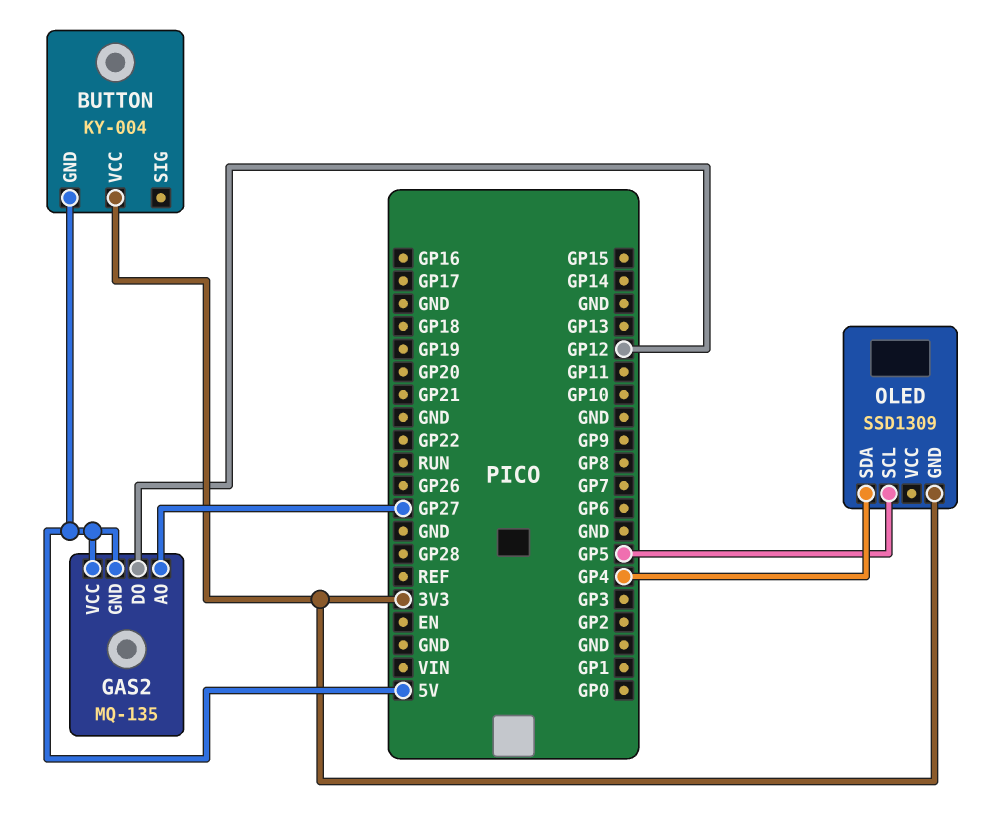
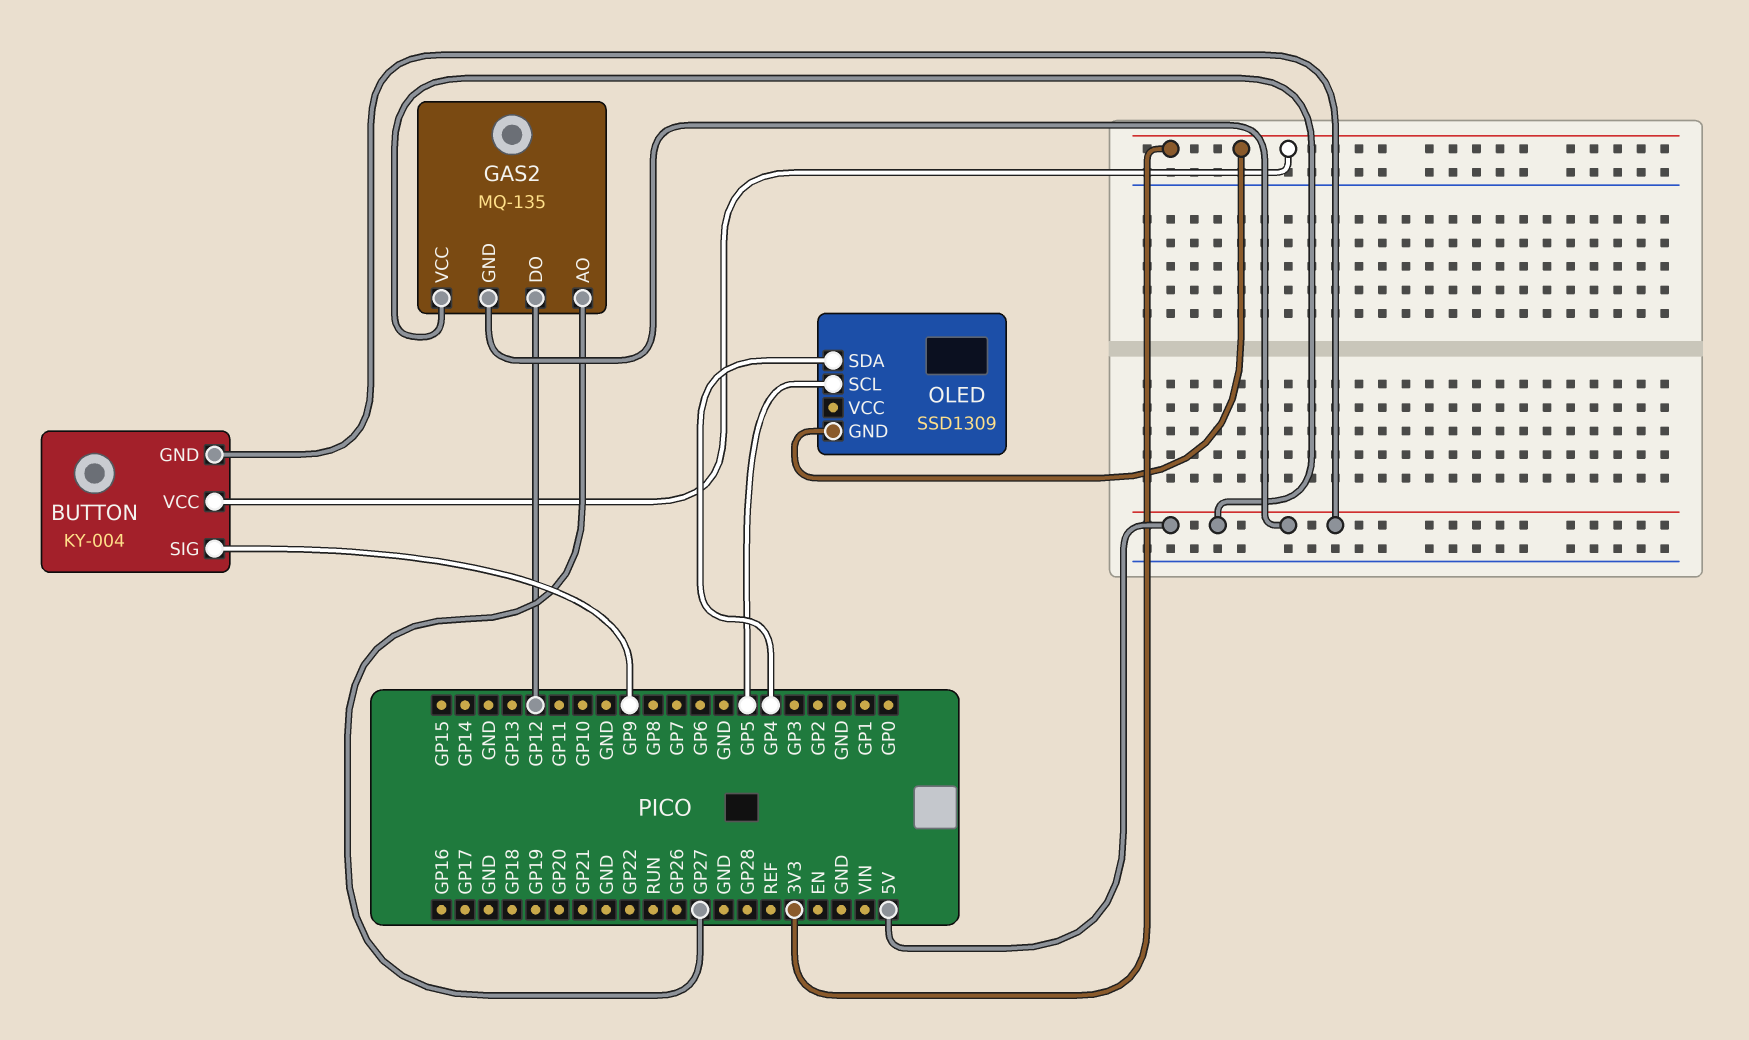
BUTTON pin SIG: none -> GP9

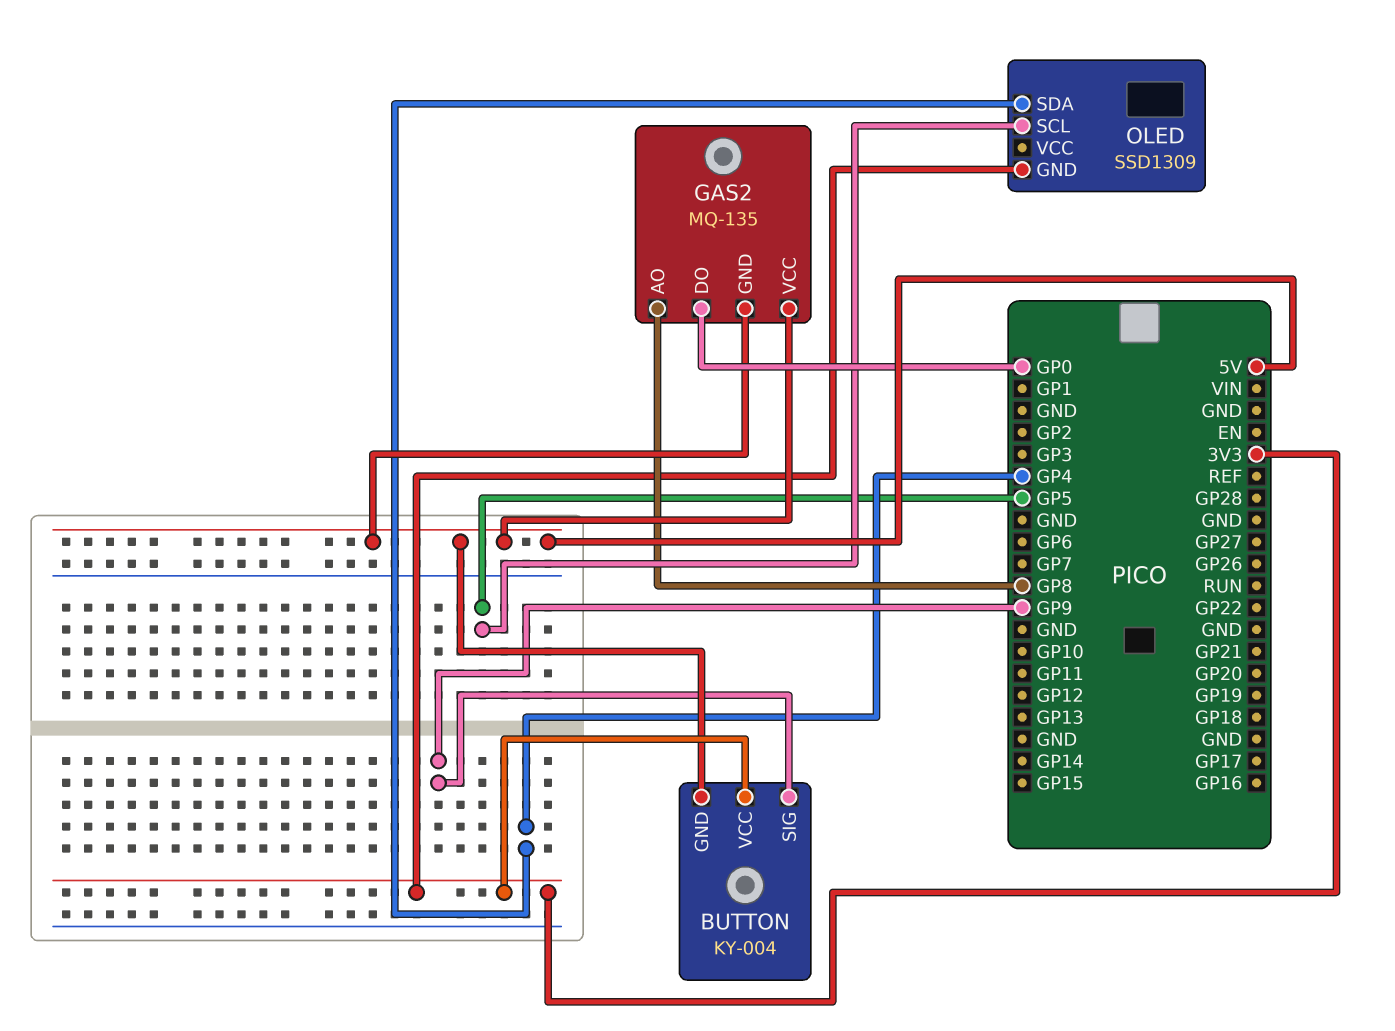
GAS2 pin AO: GP27 -> GP8
GAS2 pin DO: GP12 -> GP0

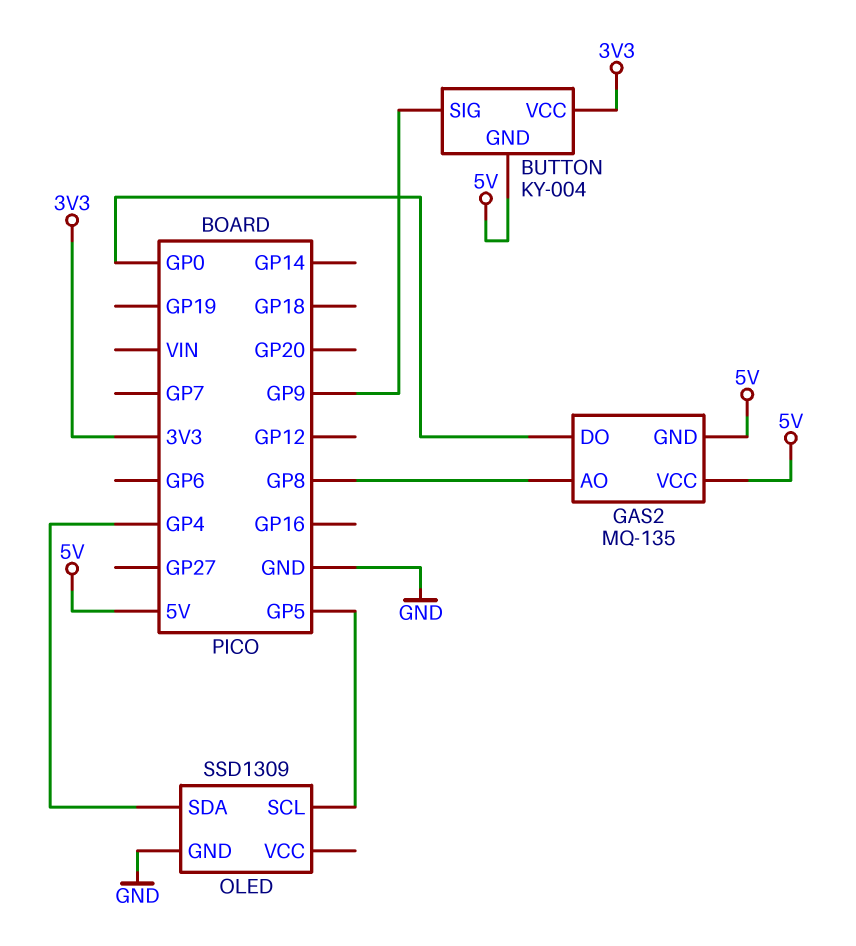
OLED pin GND: 3V3 -> GND

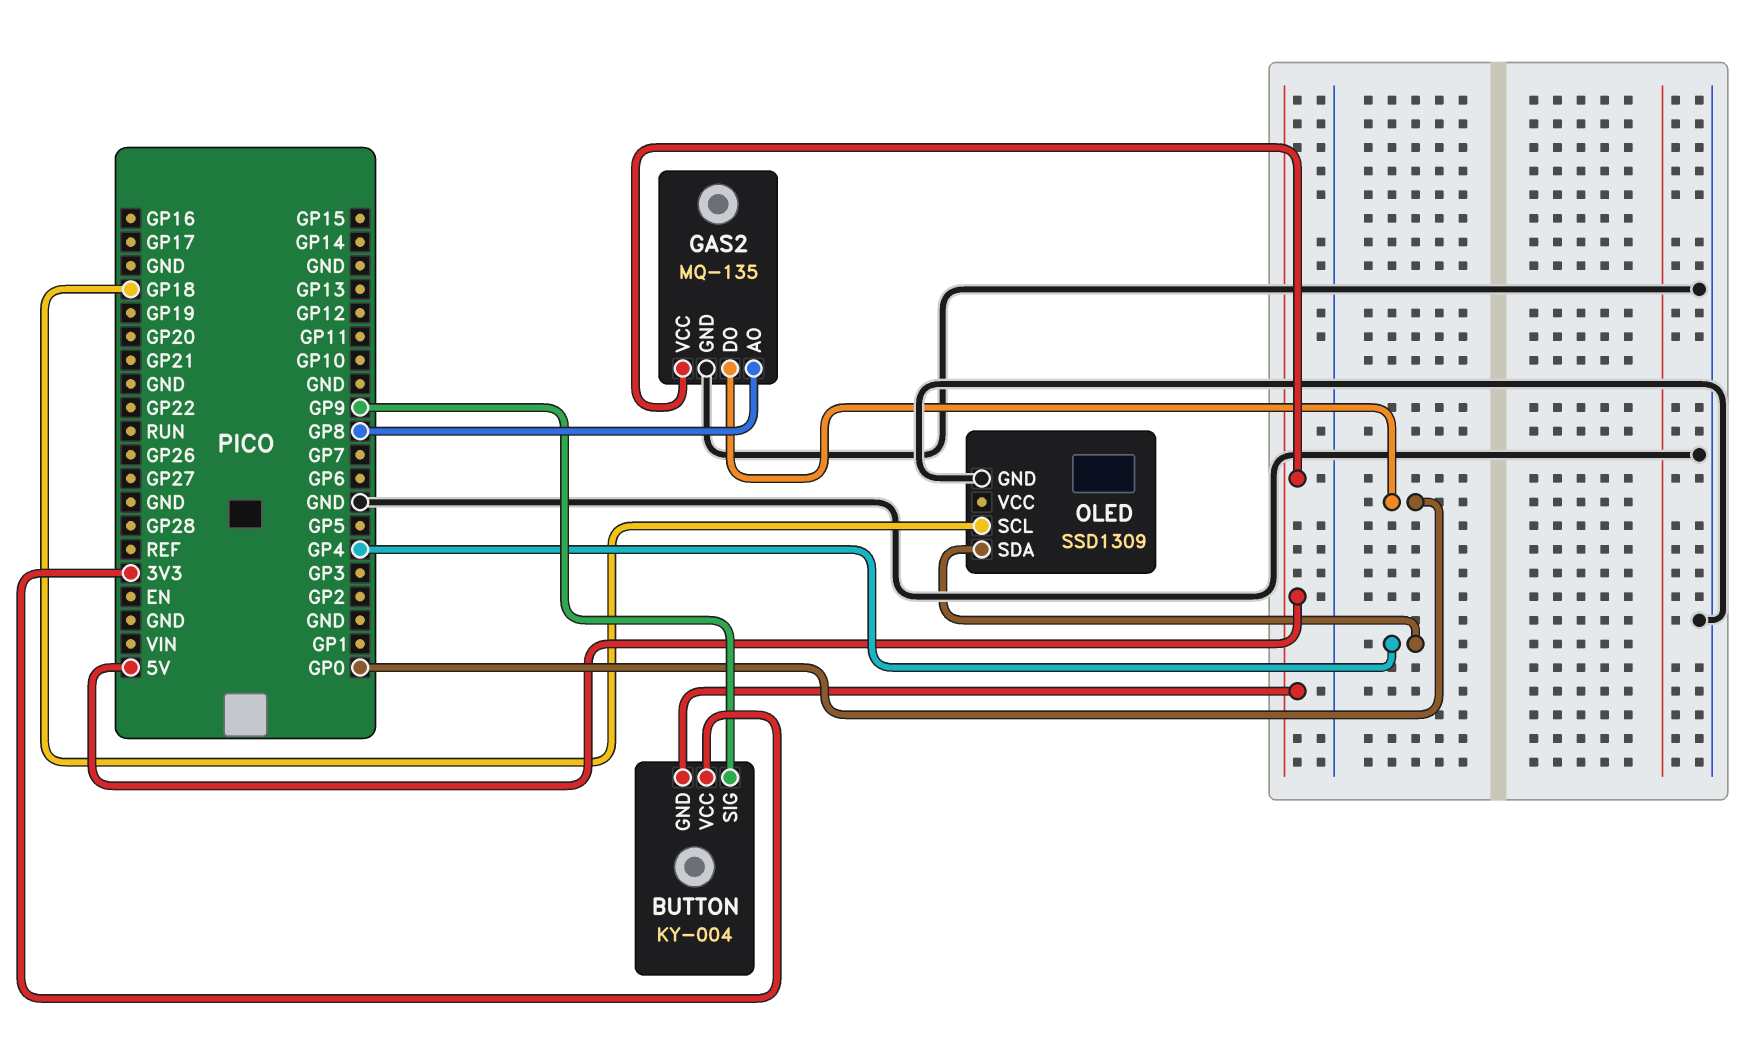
GAS2 pin GND: 5V -> GND
OLED pin SCL: GP5 -> GP18

